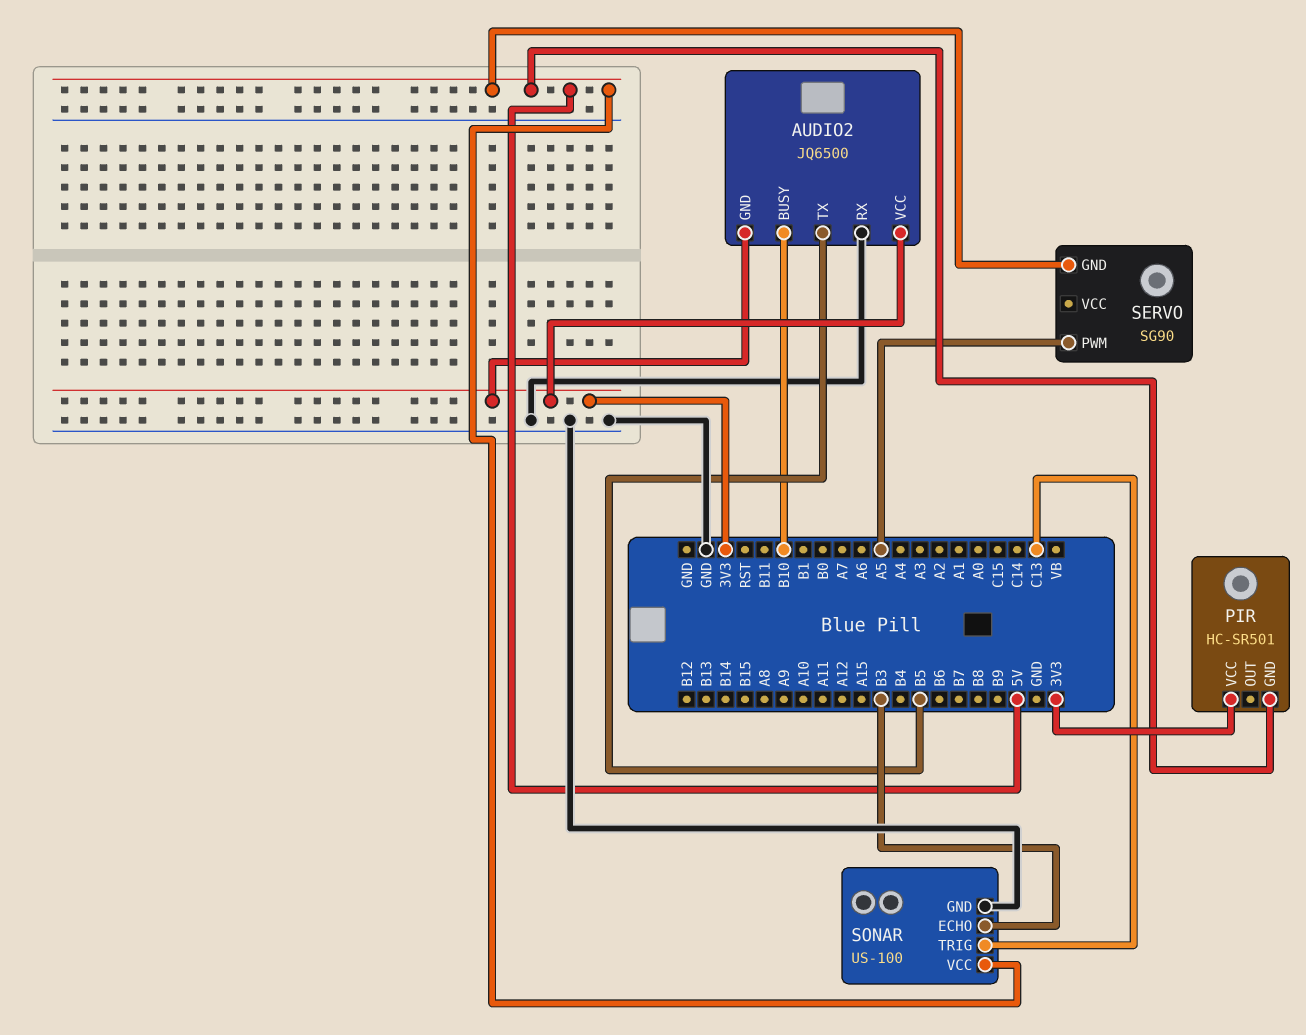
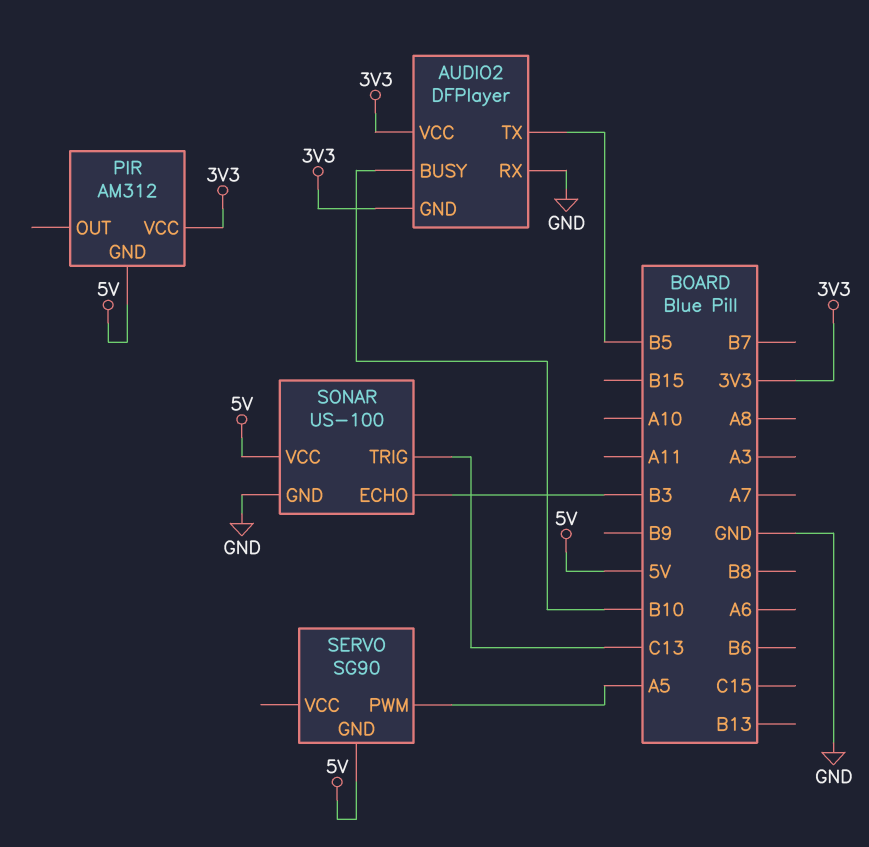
AUDIO2: JQ6500 -> DFPlayer
PIR: HC-SR501 -> AM312

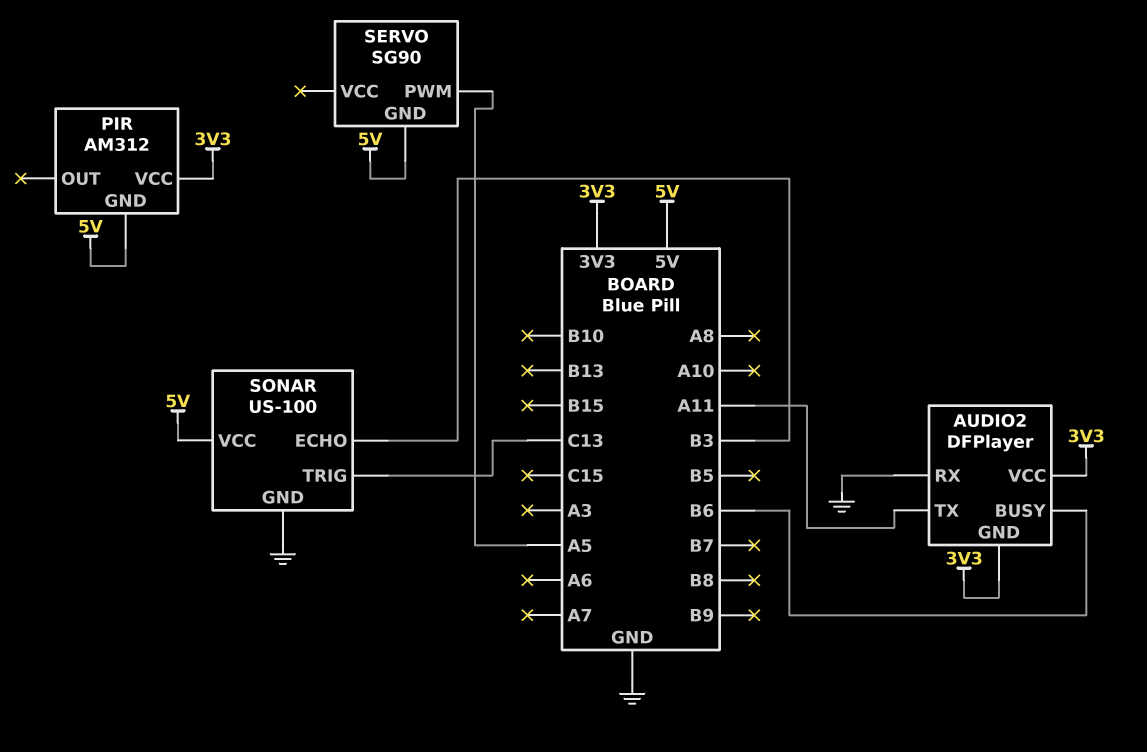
AUDIO2 pin BUSY: B10 -> B6
AUDIO2 pin TX: B5 -> A11

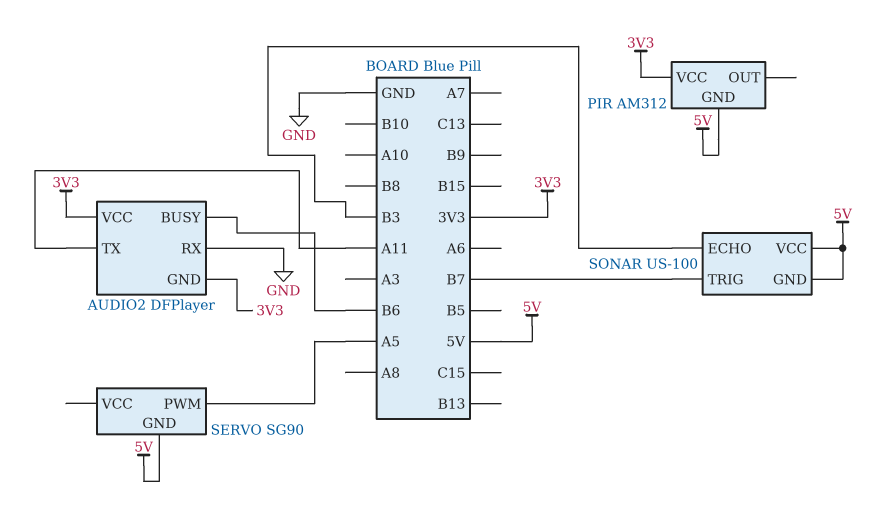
SONAR pin GND: GND -> 5V
SONAR pin TRIG: C13 -> B7

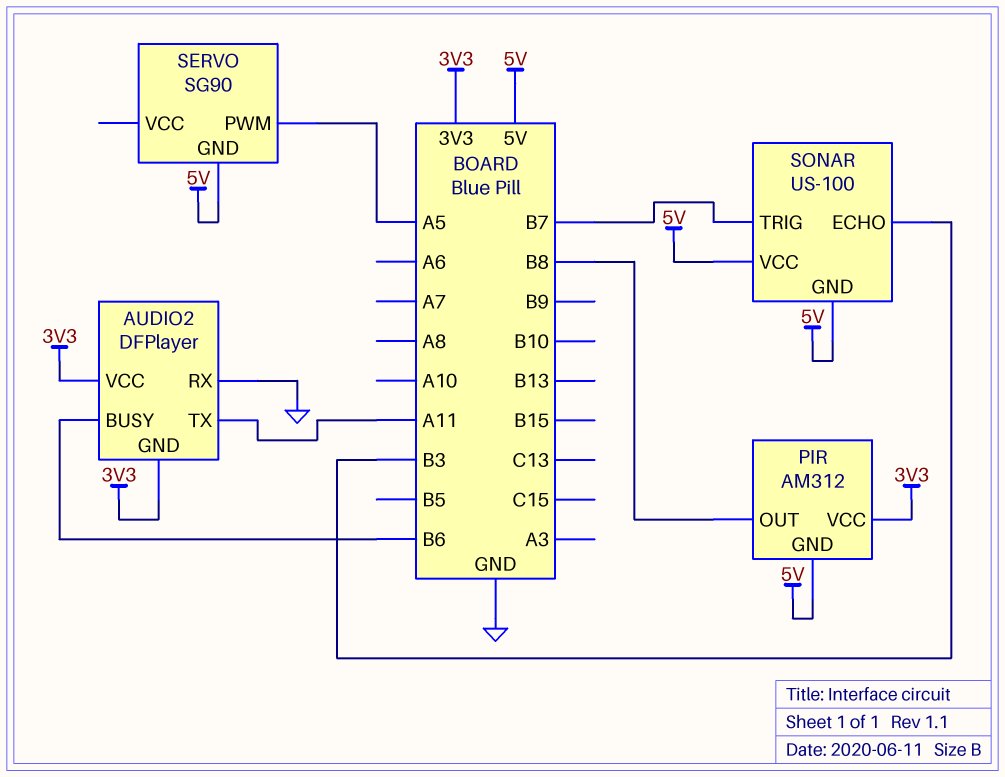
PIR pin OUT: none -> B8

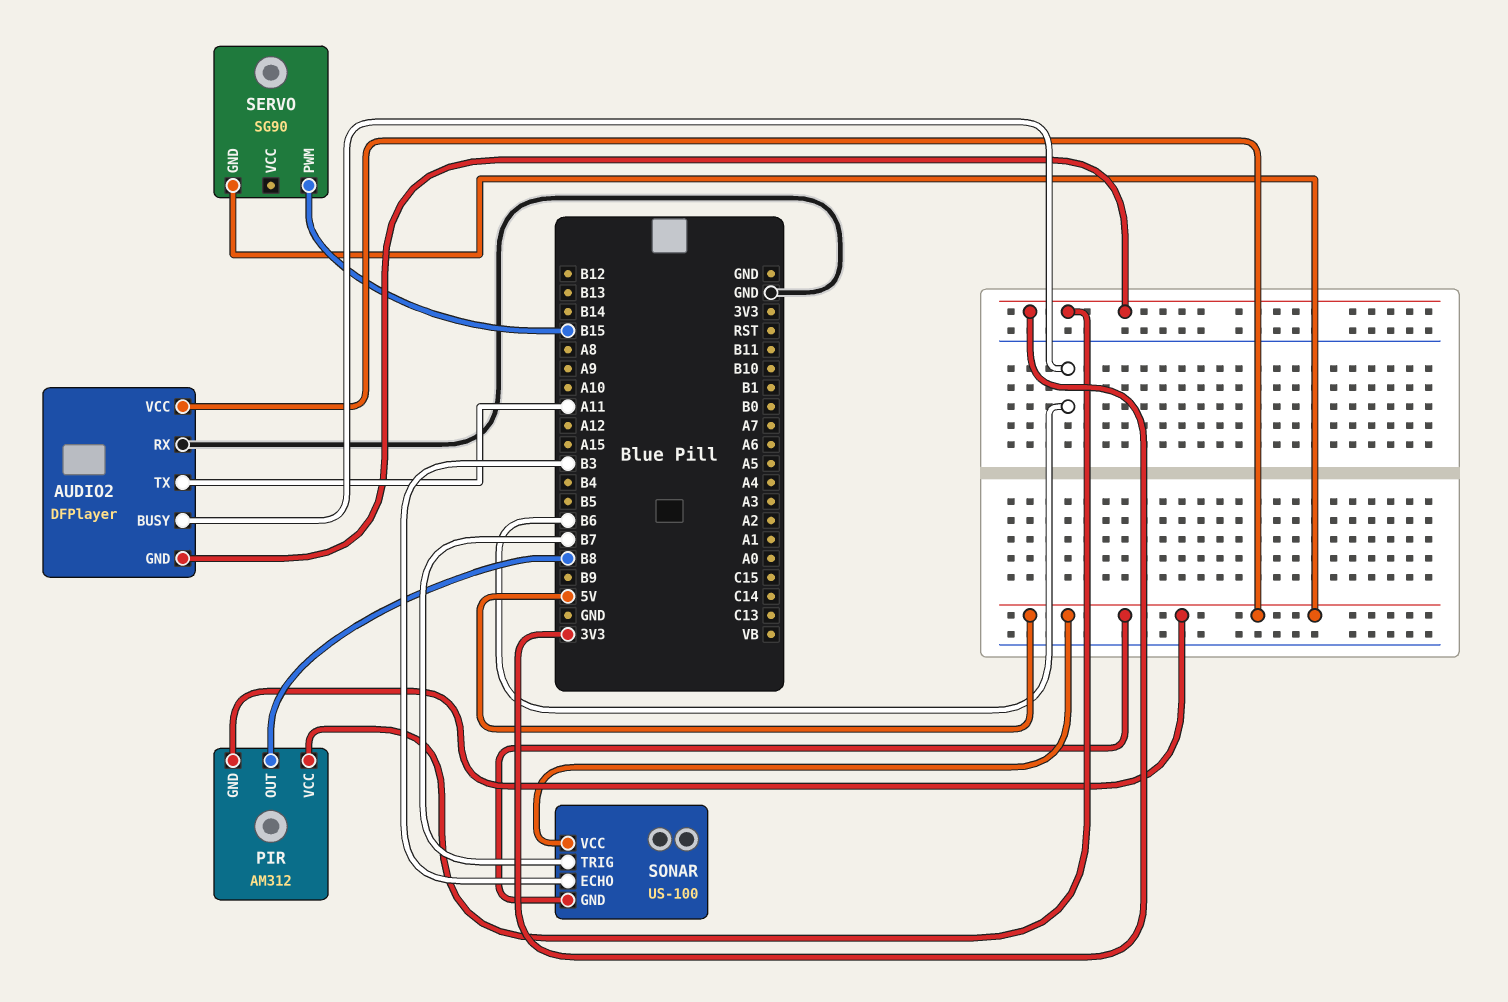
AUDIO2 pin VCC: 3V3 -> 5V
SERVO pin PWM: A5 -> B15

